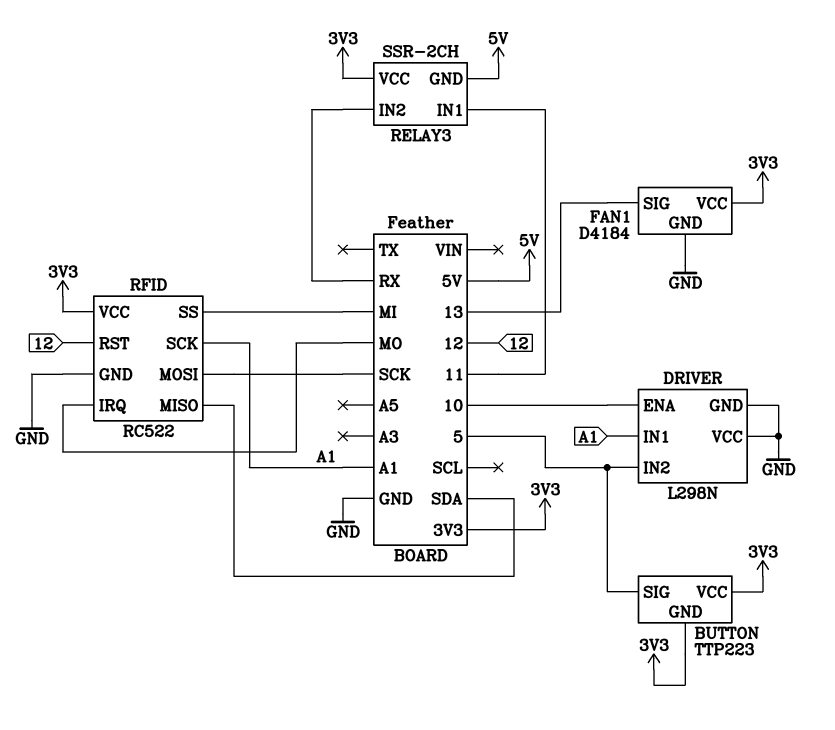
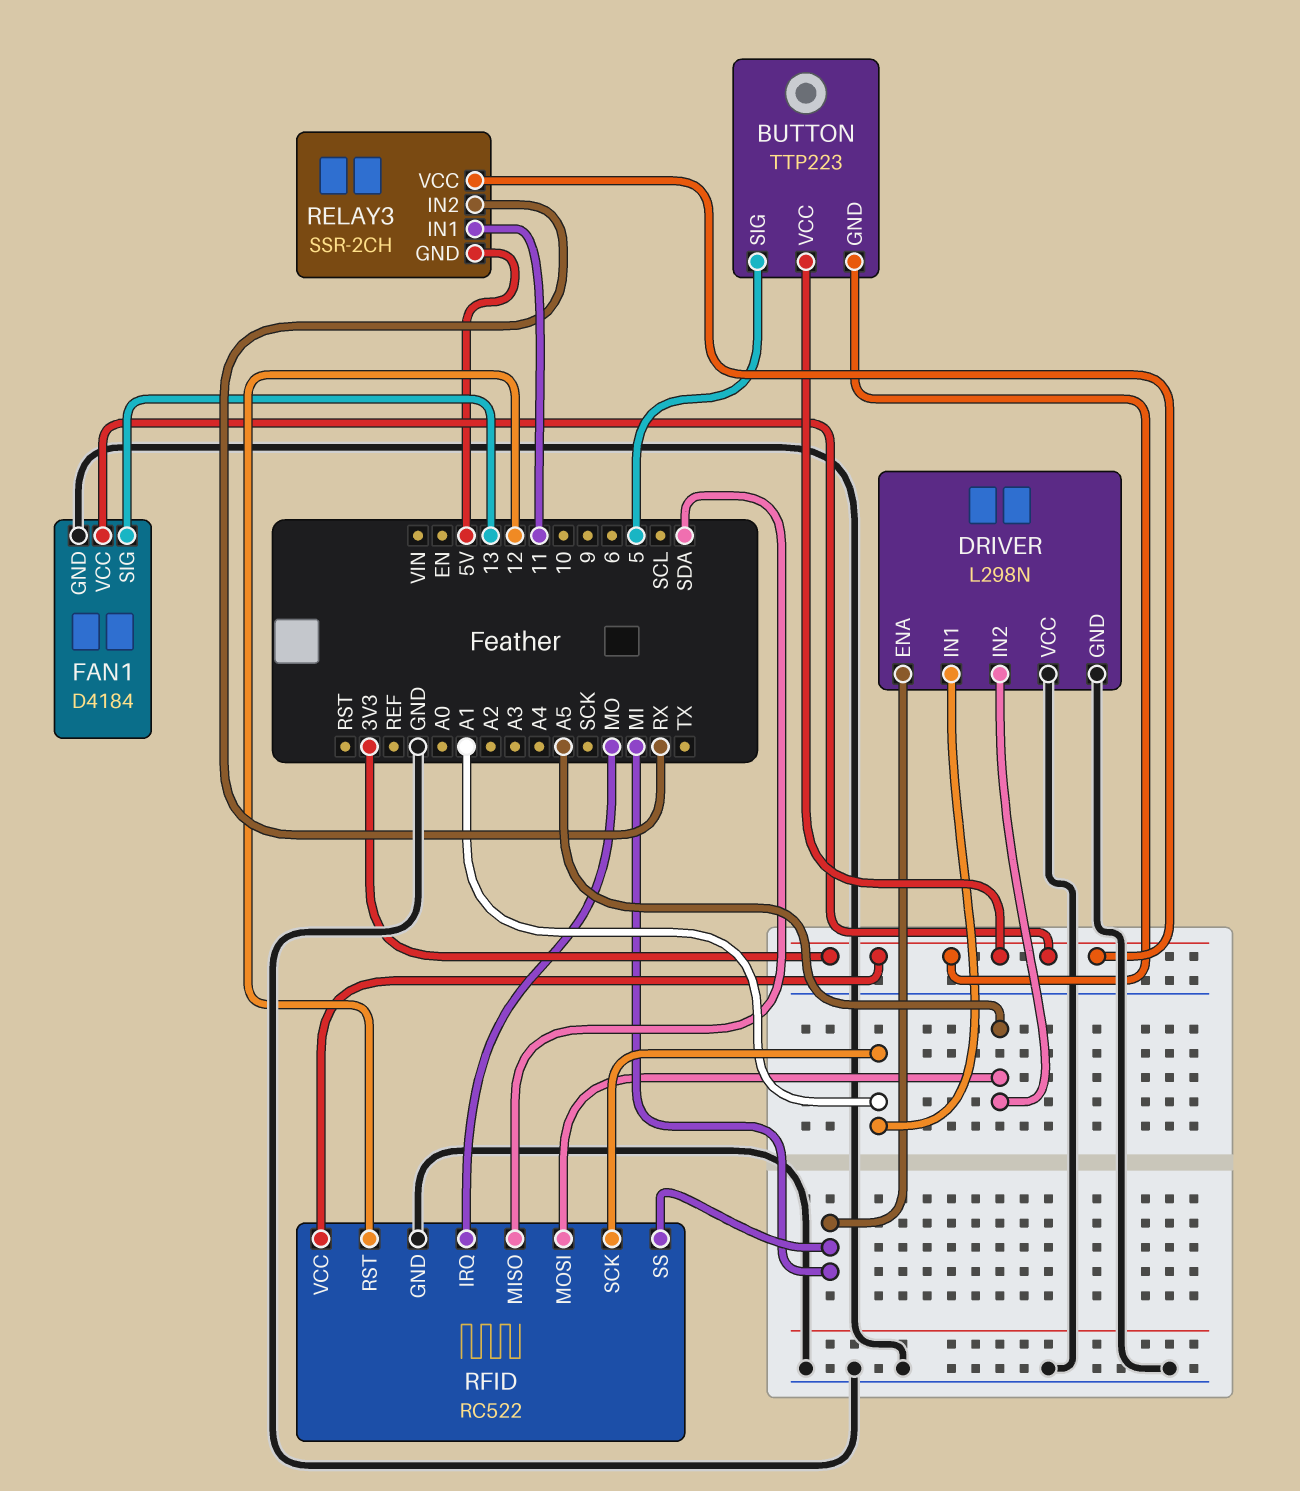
DRIVER pin ENA: 10 -> MI
DRIVER pin IN2: 5 -> A5
RFID pin MOSI: SCK -> A5

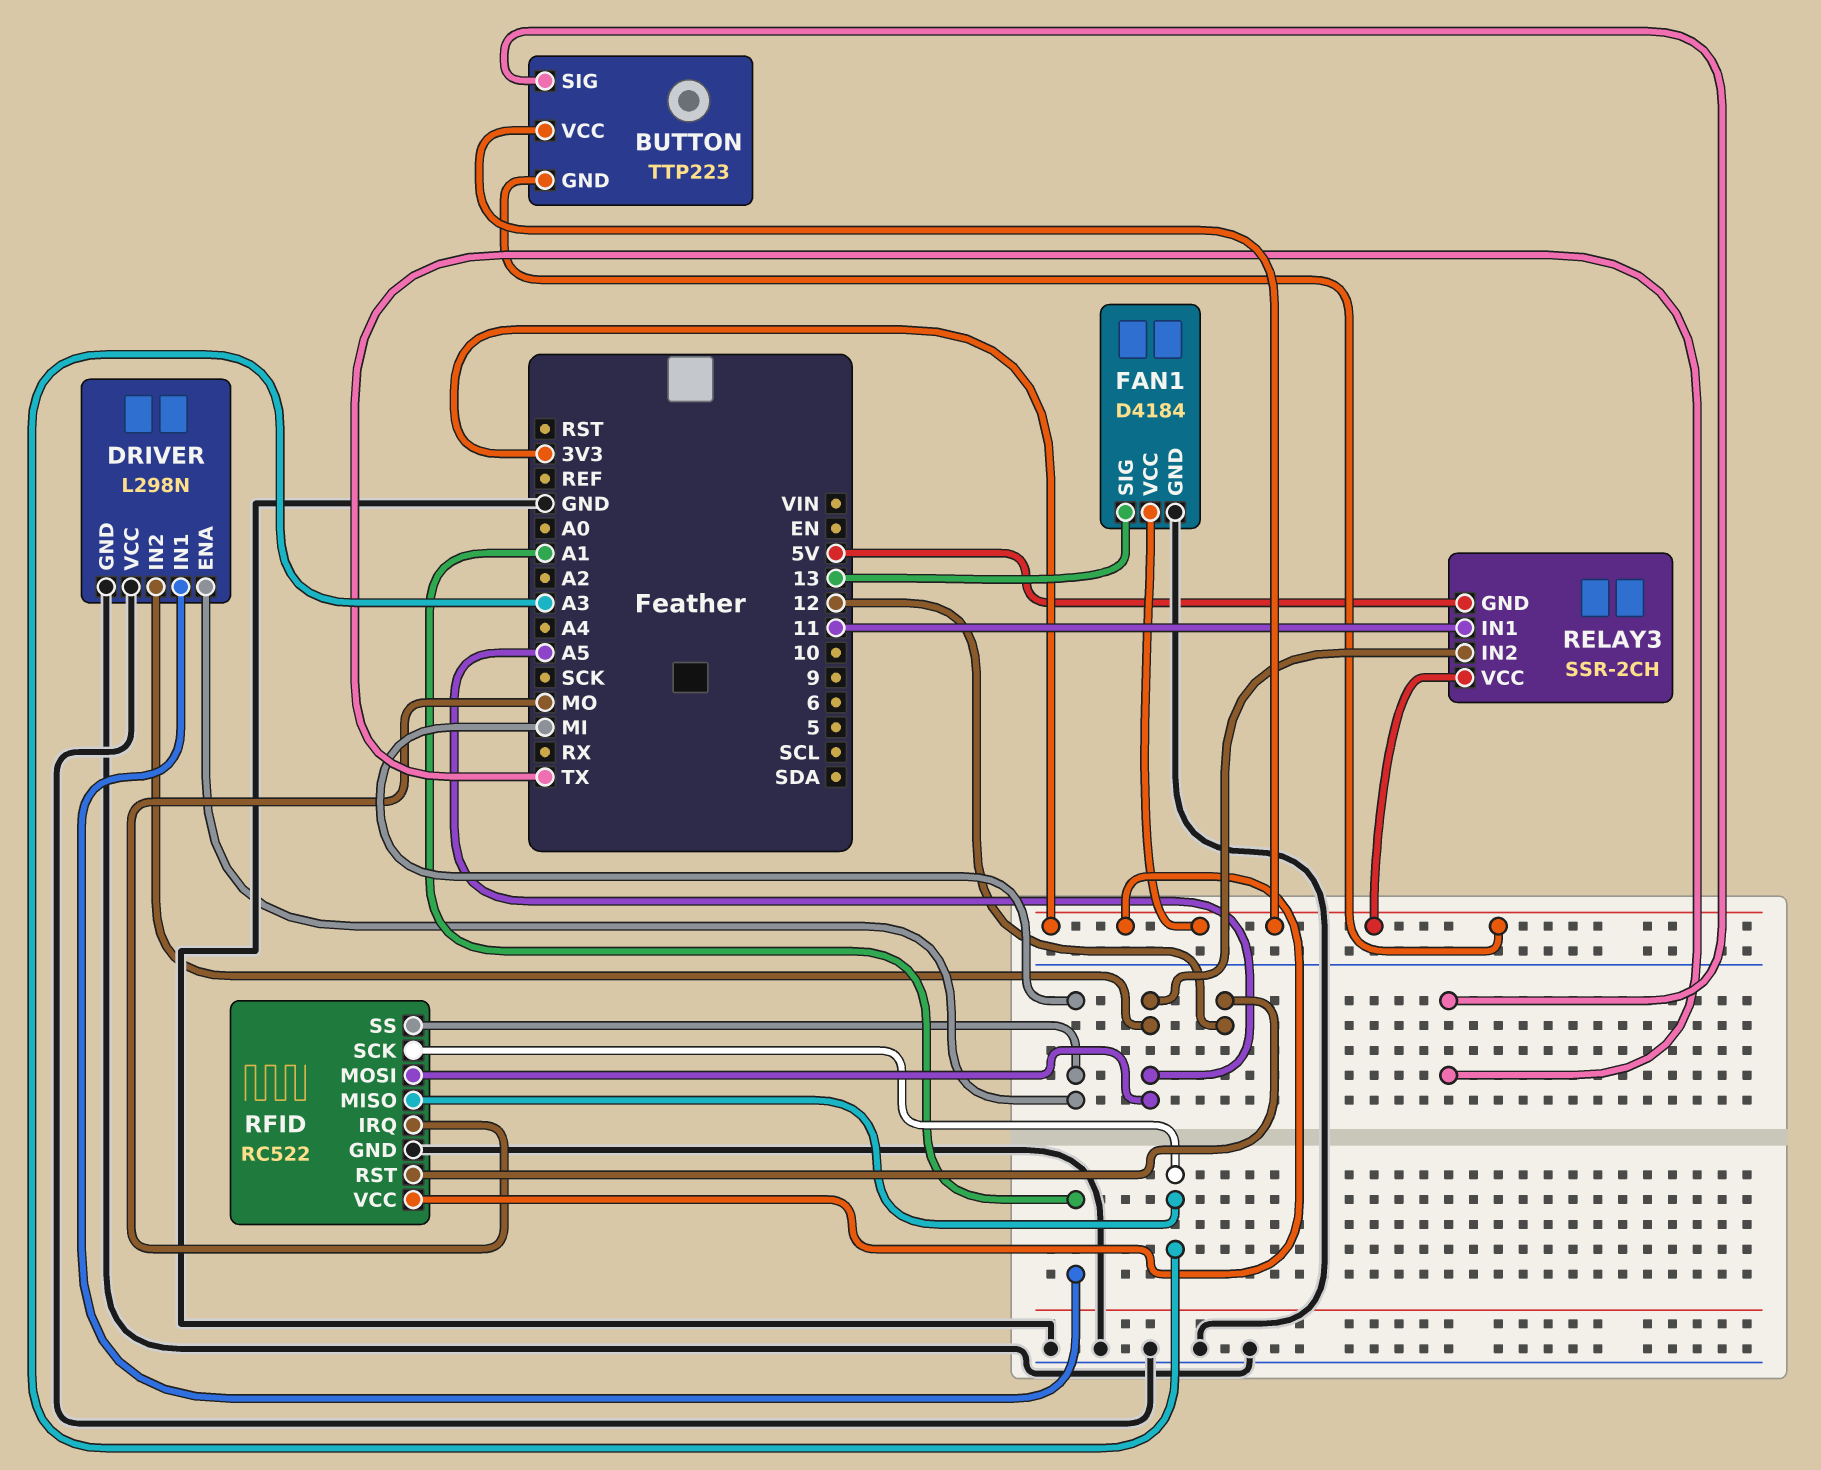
BUTTON pin SIG: 5 -> TX
RELAY3 pin IN2: RX -> A5
RFID pin MISO: SDA -> A3
RFID pin SCK: A1 -> A3

